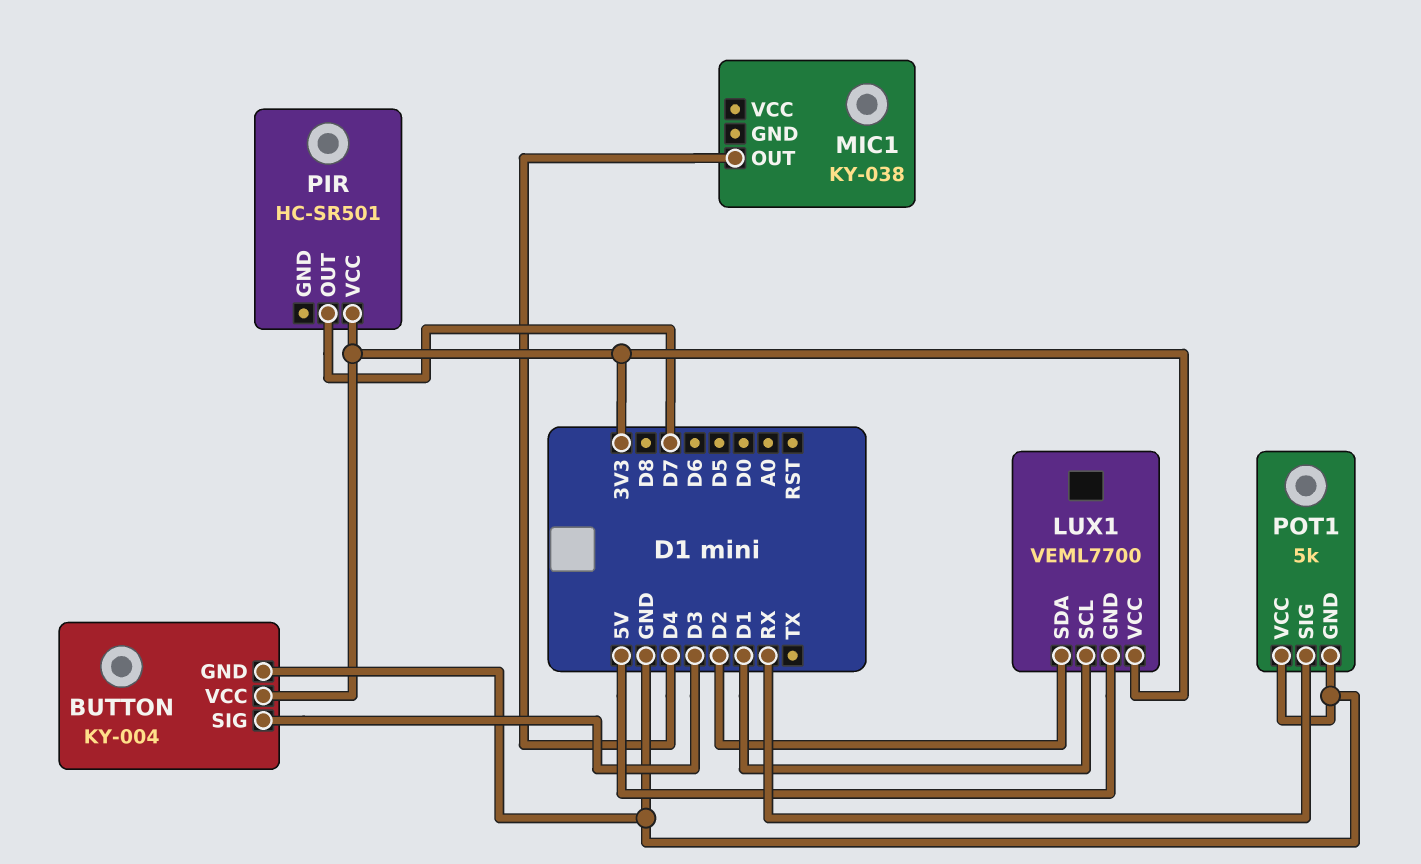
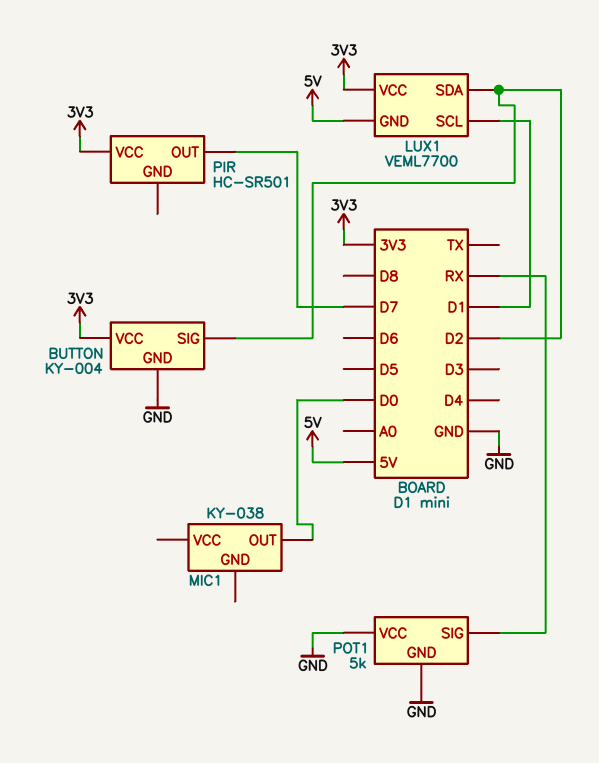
BUTTON pin SIG: D3 -> D2
MIC1 pin OUT: D4 -> D0

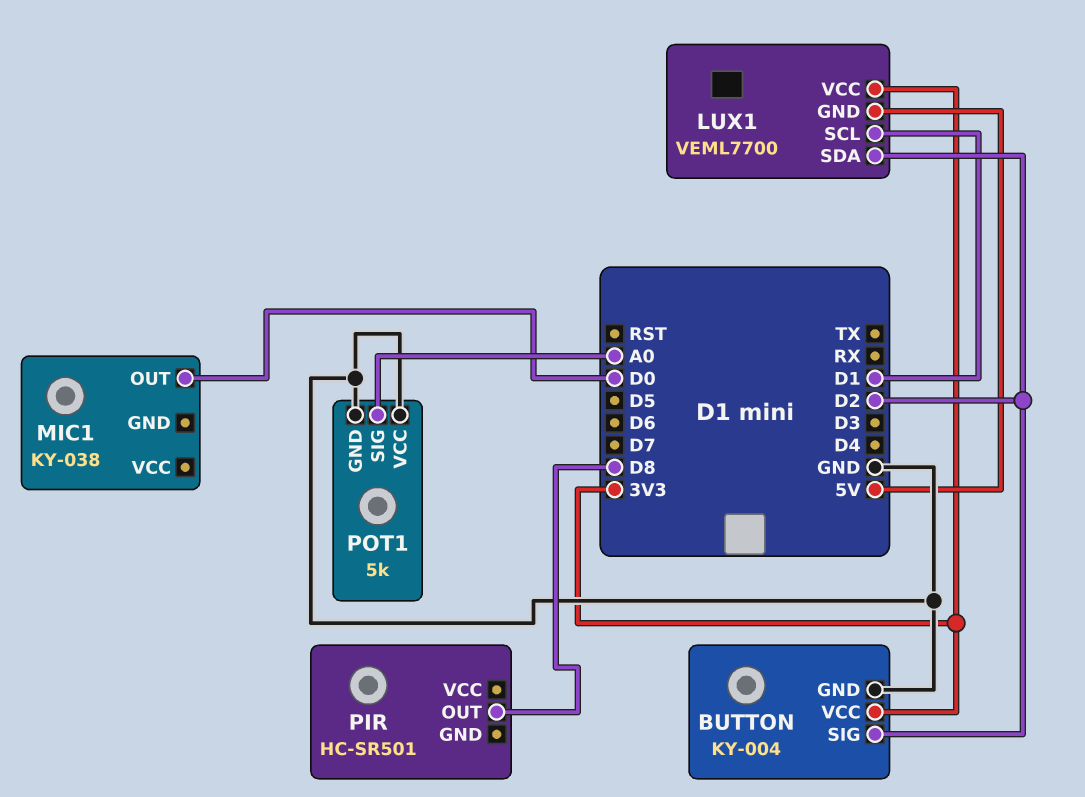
PIR pin OUT: D7 -> D8
PIR pin VCC: 3V3 -> none
POT1 pin SIG: RX -> A0

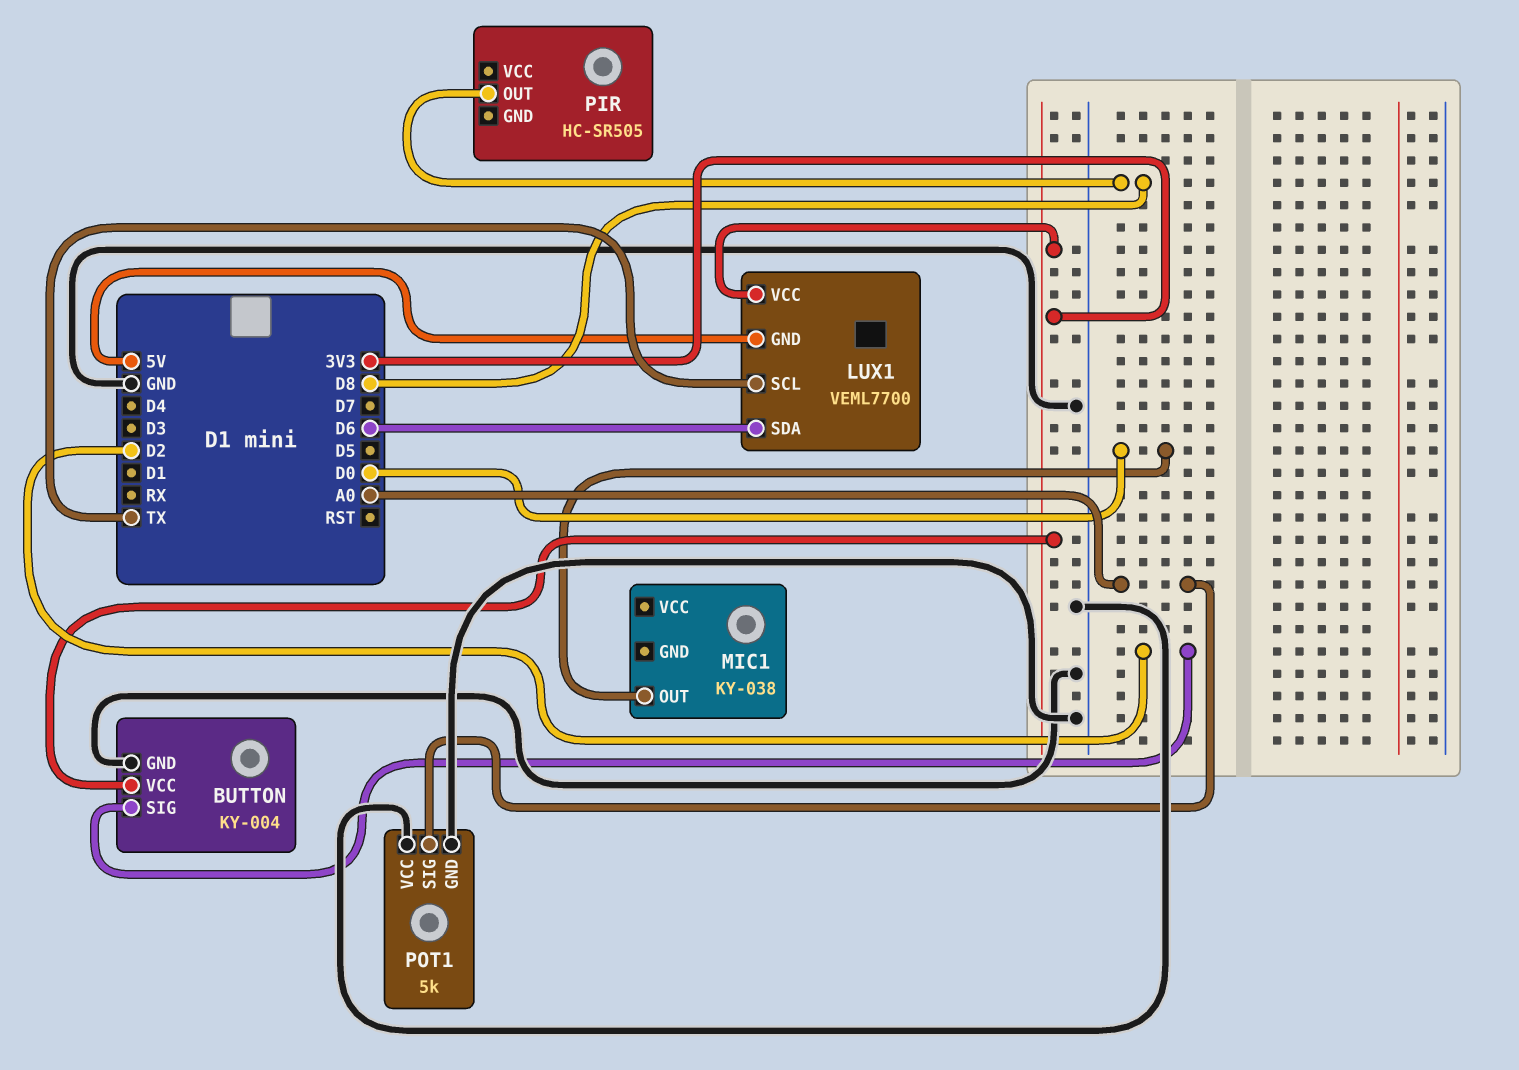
LUX1 pin SCL: D1 -> TX
LUX1 pin SDA: D2 -> D6
PIR: HC-SR501 -> HC-SR505

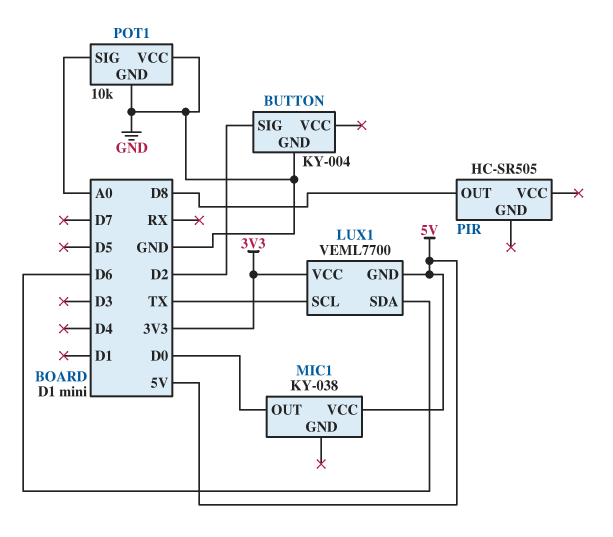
BUTTON pin VCC: 3V3 -> none
MIC1 pin VCC: none -> 5V
POT1: 5k -> 10k

